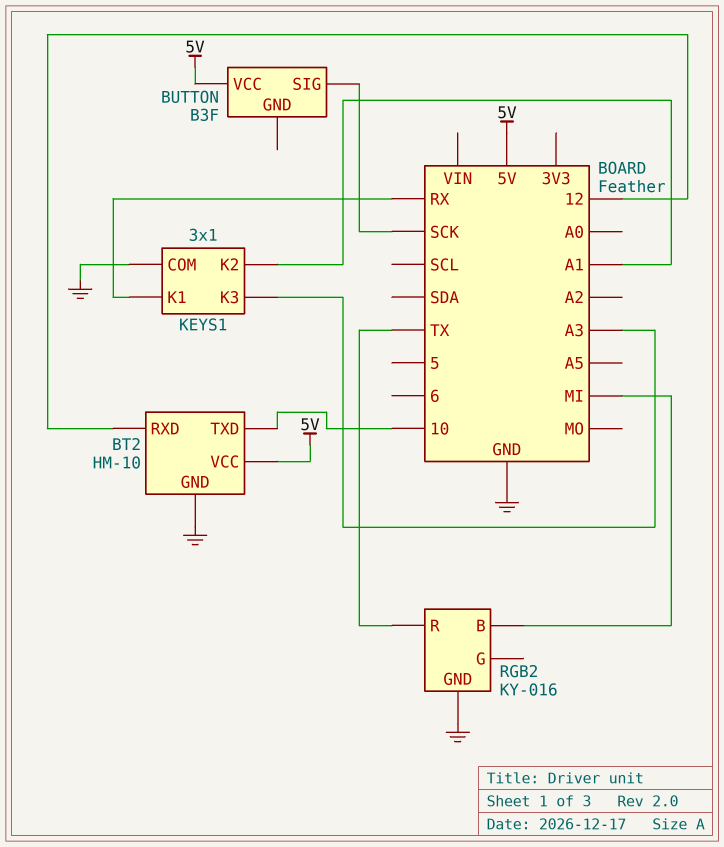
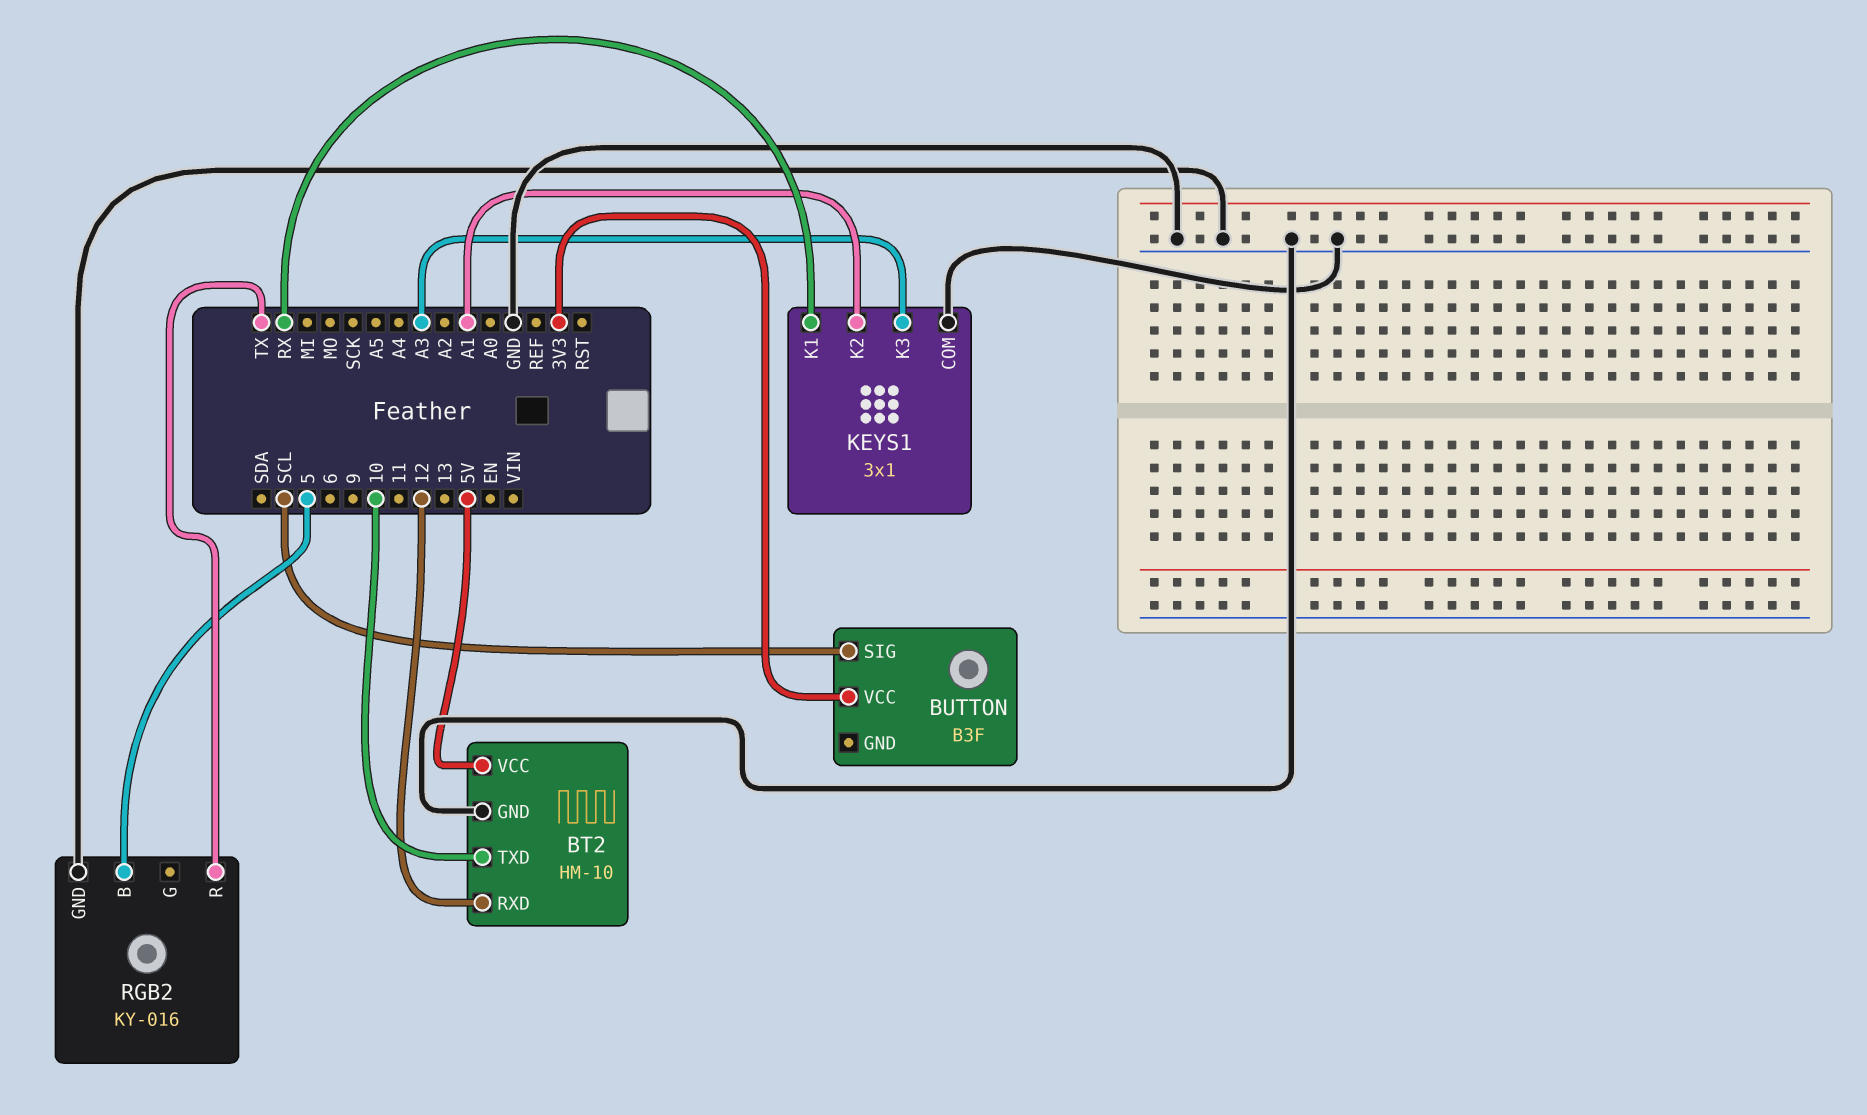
BUTTON pin SIG: SCK -> SCL
BUTTON pin VCC: 5V -> 3V3
RGB2 pin B: MI -> 5

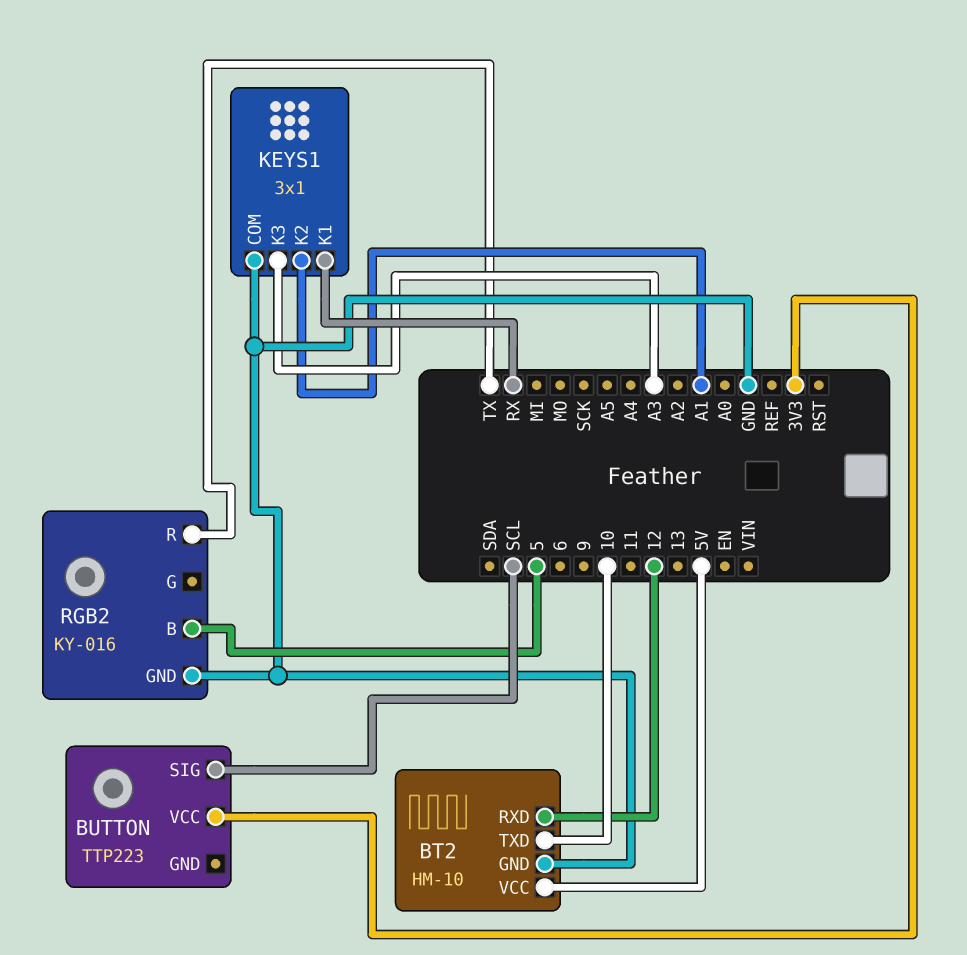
BUTTON: B3F -> TTP223

